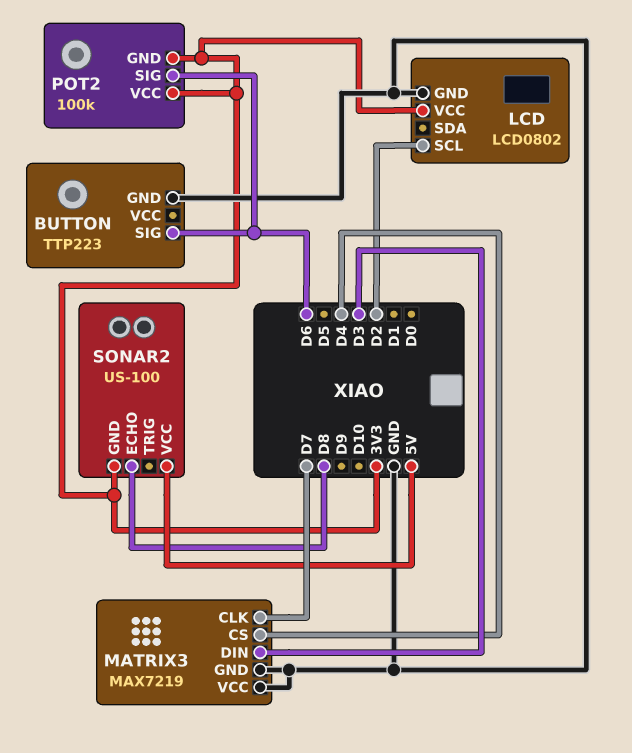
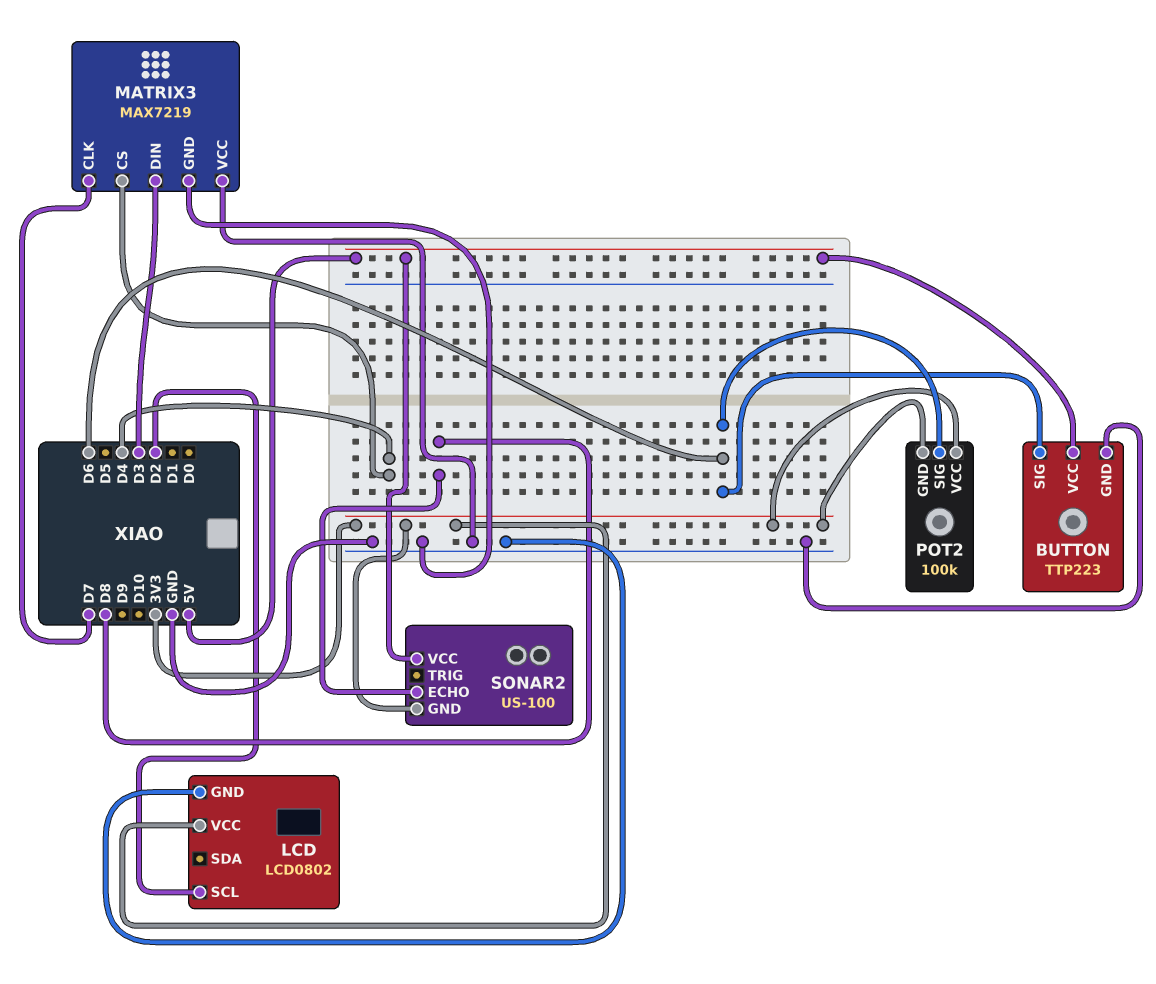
BUTTON pin VCC: none -> 5V

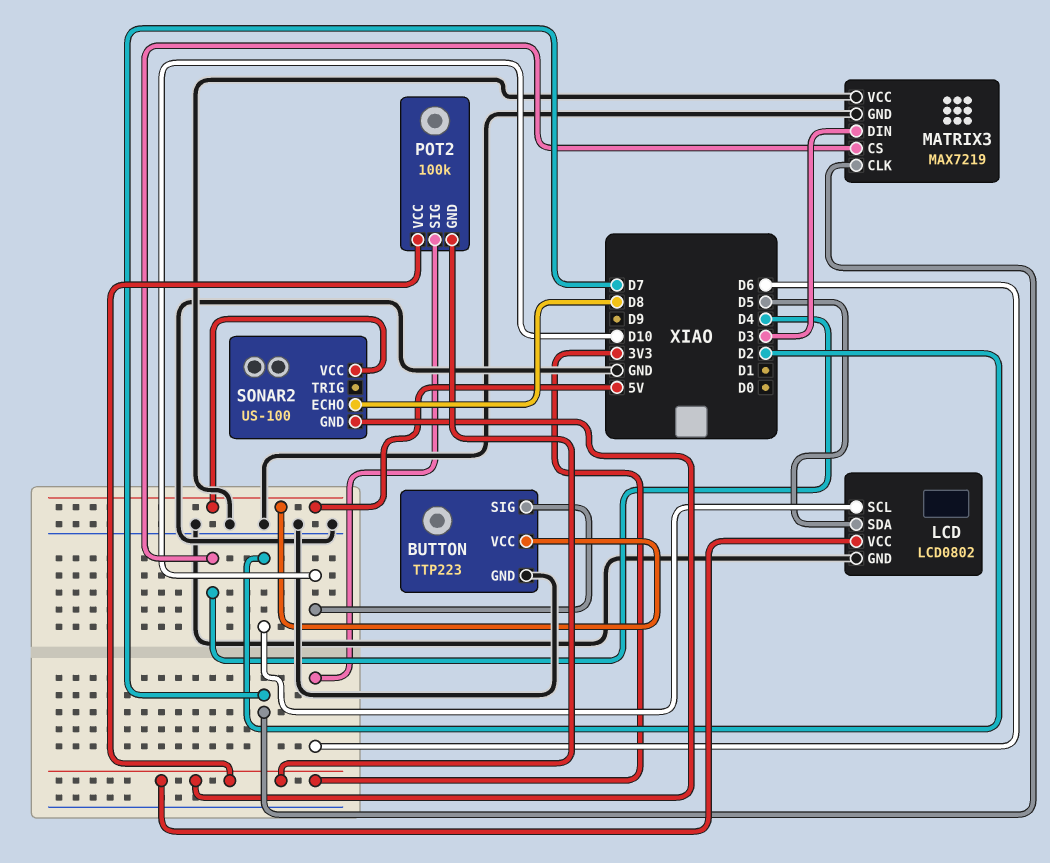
BUTTON pin SIG: D6 -> D10
LCD pin SDA: none -> D5

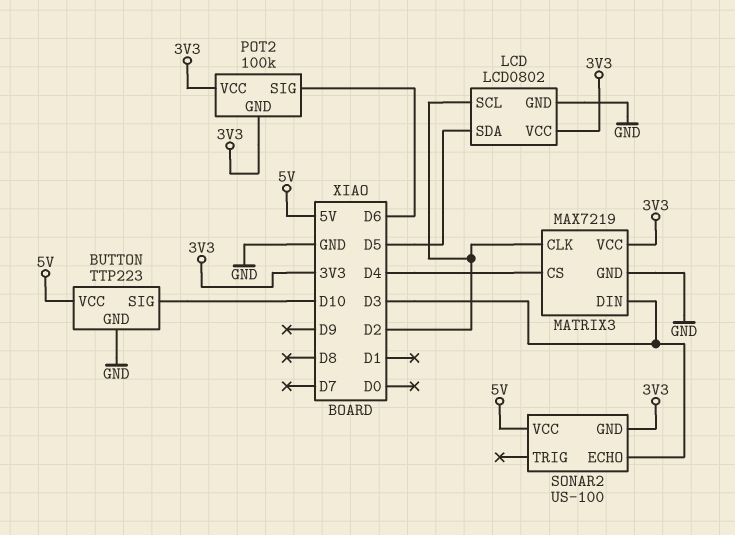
MATRIX3 pin CLK: D7 -> D2
MATRIX3 pin VCC: GND -> 3V3
SONAR2 pin ECHO: D8 -> D3

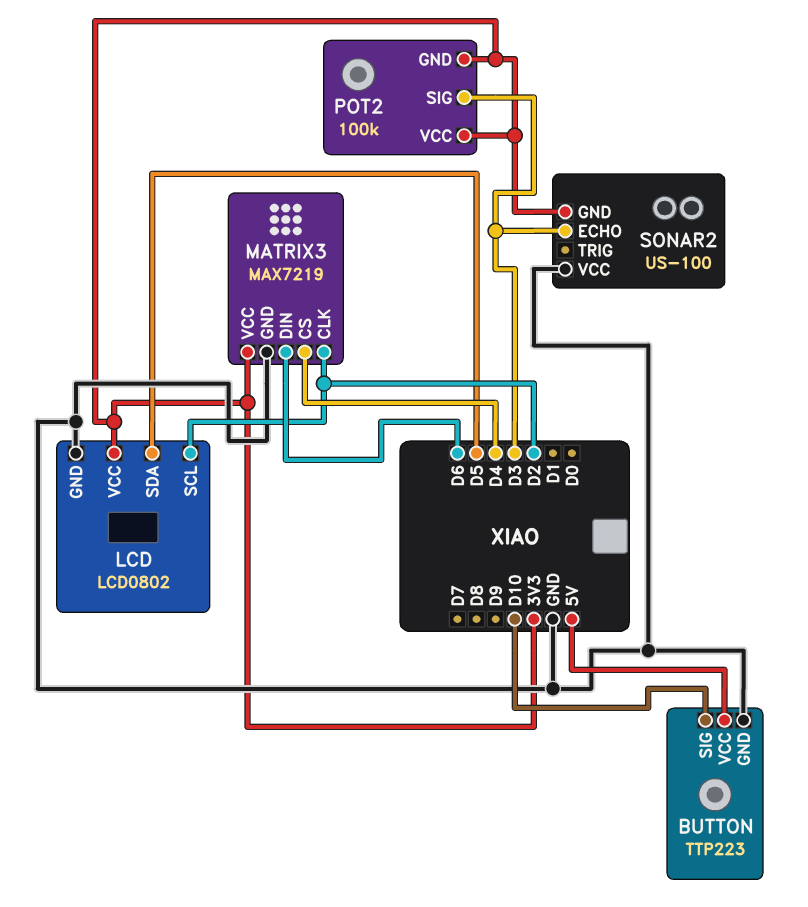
MATRIX3 pin DIN: D3 -> D6
POT2 pin SIG: D6 -> D3
SONAR2 pin VCC: 5V -> GND

